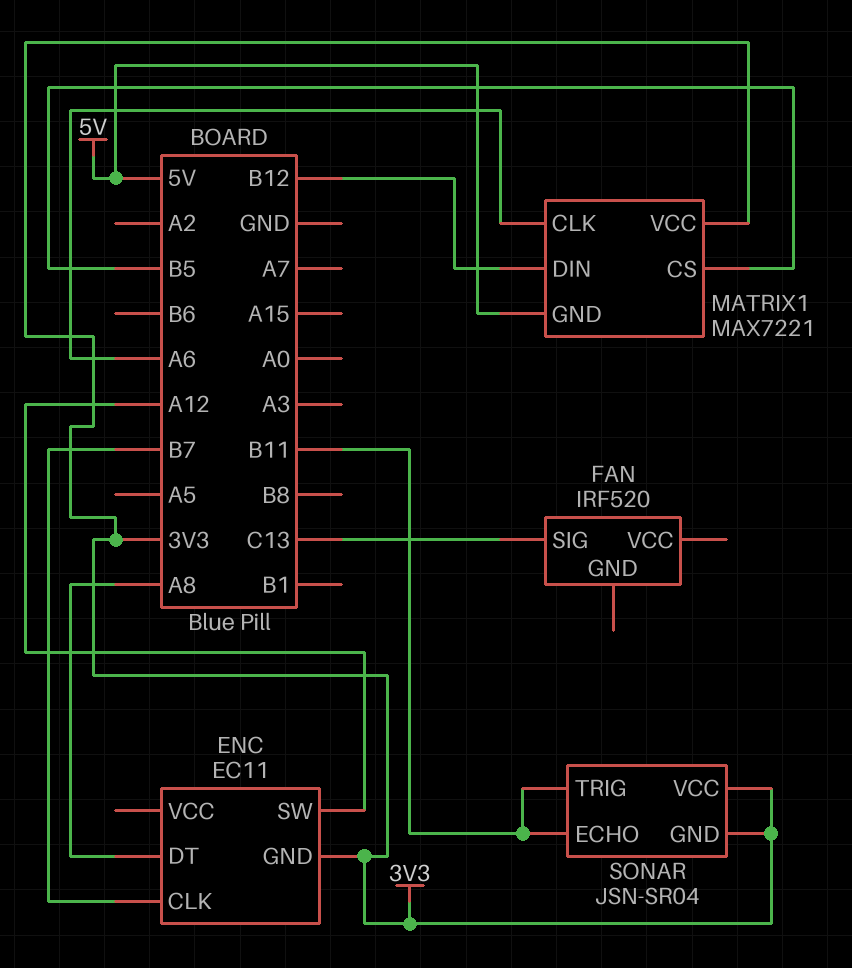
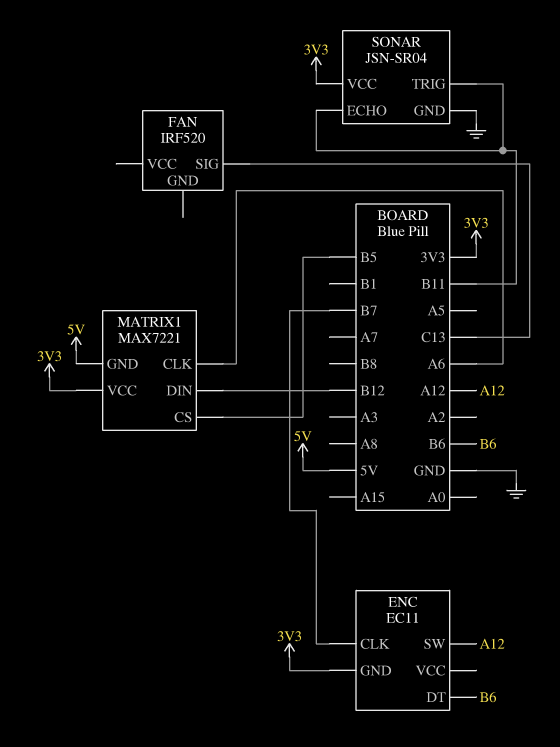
ENC pin DT: A8 -> B6
SONAR pin GND: 3V3 -> GND

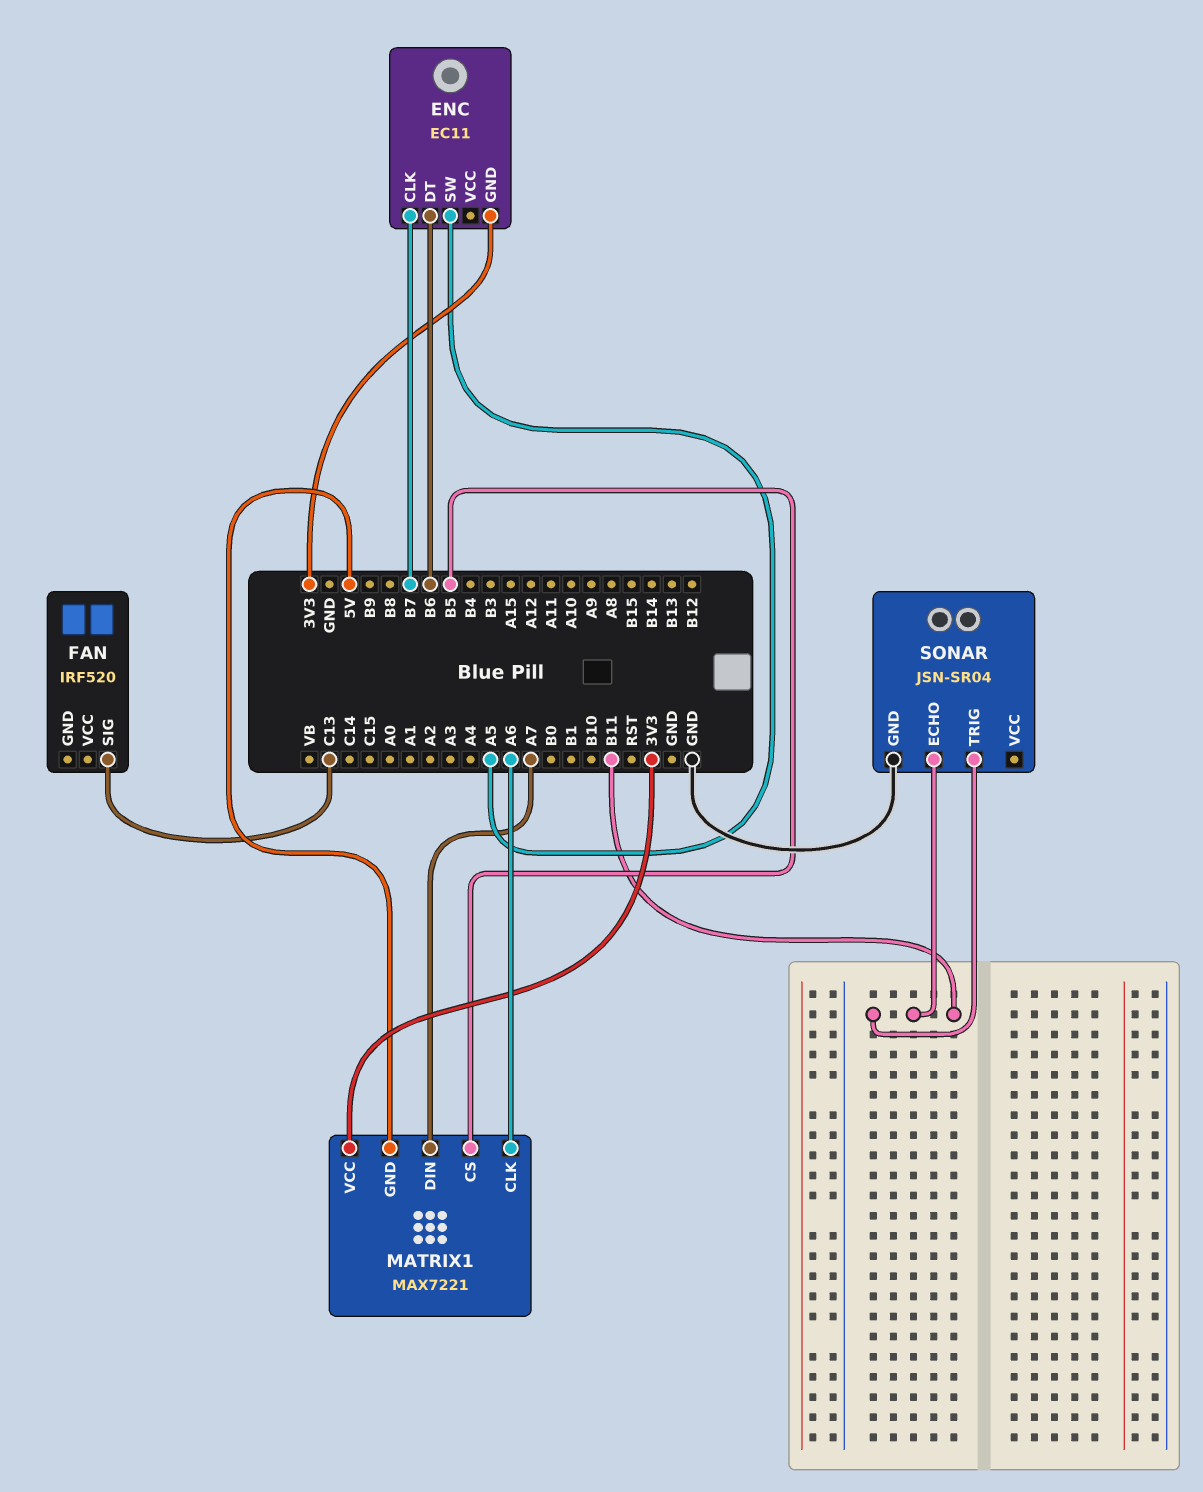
ENC pin SW: A12 -> A5
MATRIX1 pin DIN: B12 -> A7
SONAR pin VCC: 3V3 -> none

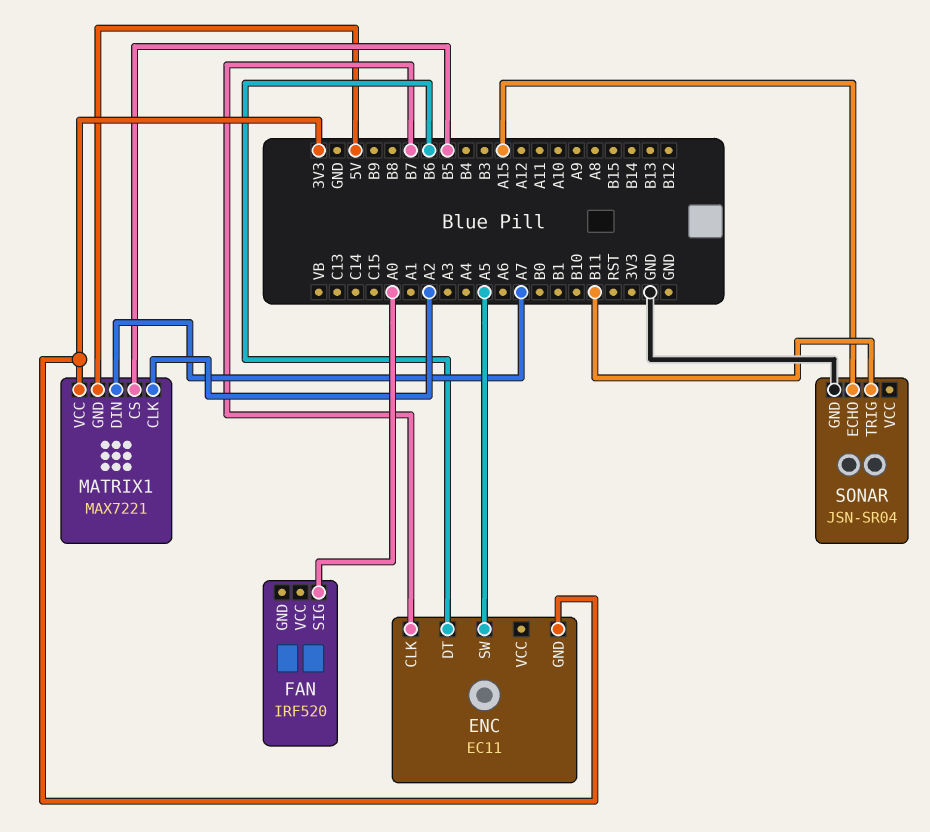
FAN pin SIG: C13 -> A0
MATRIX1 pin CLK: A6 -> A2
SONAR pin ECHO: B11 -> A15

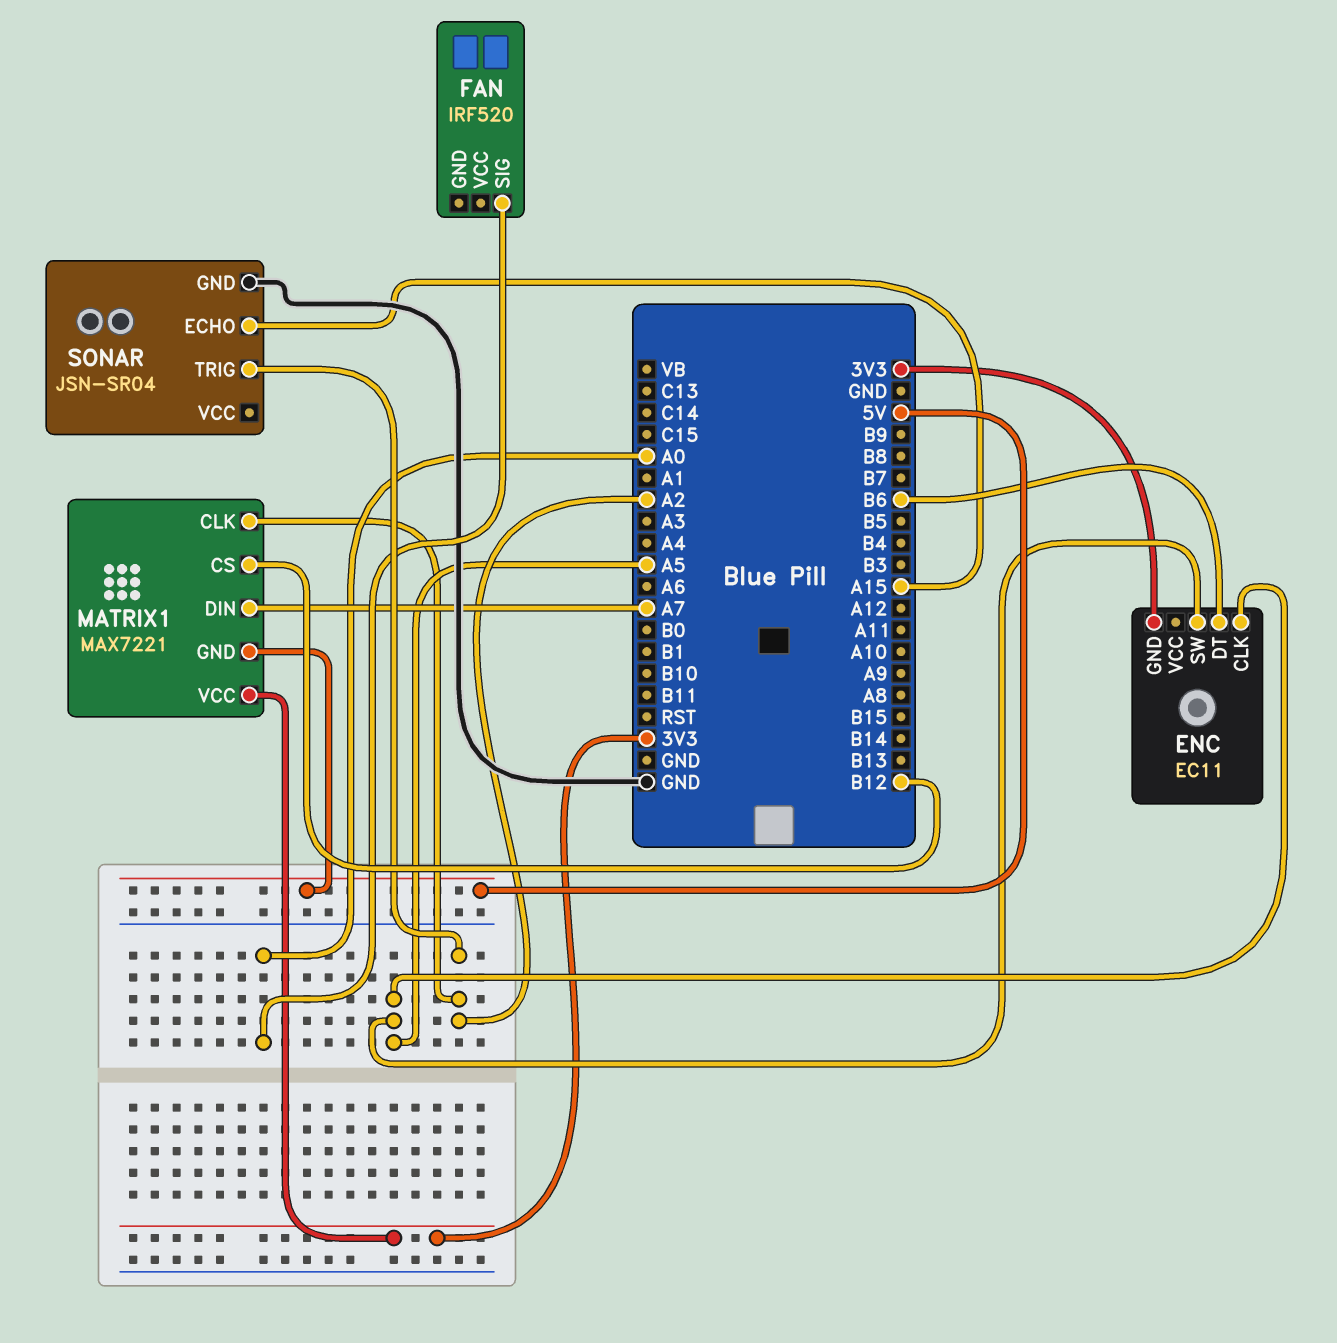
ENC pin CLK: B7 -> A5
MATRIX1 pin CS: B5 -> B12
SONAR pin TRIG: B11 -> A2

